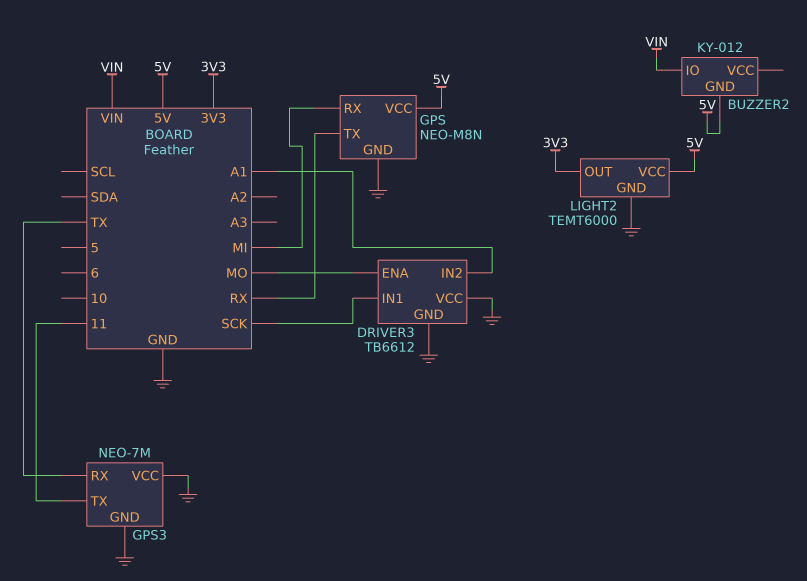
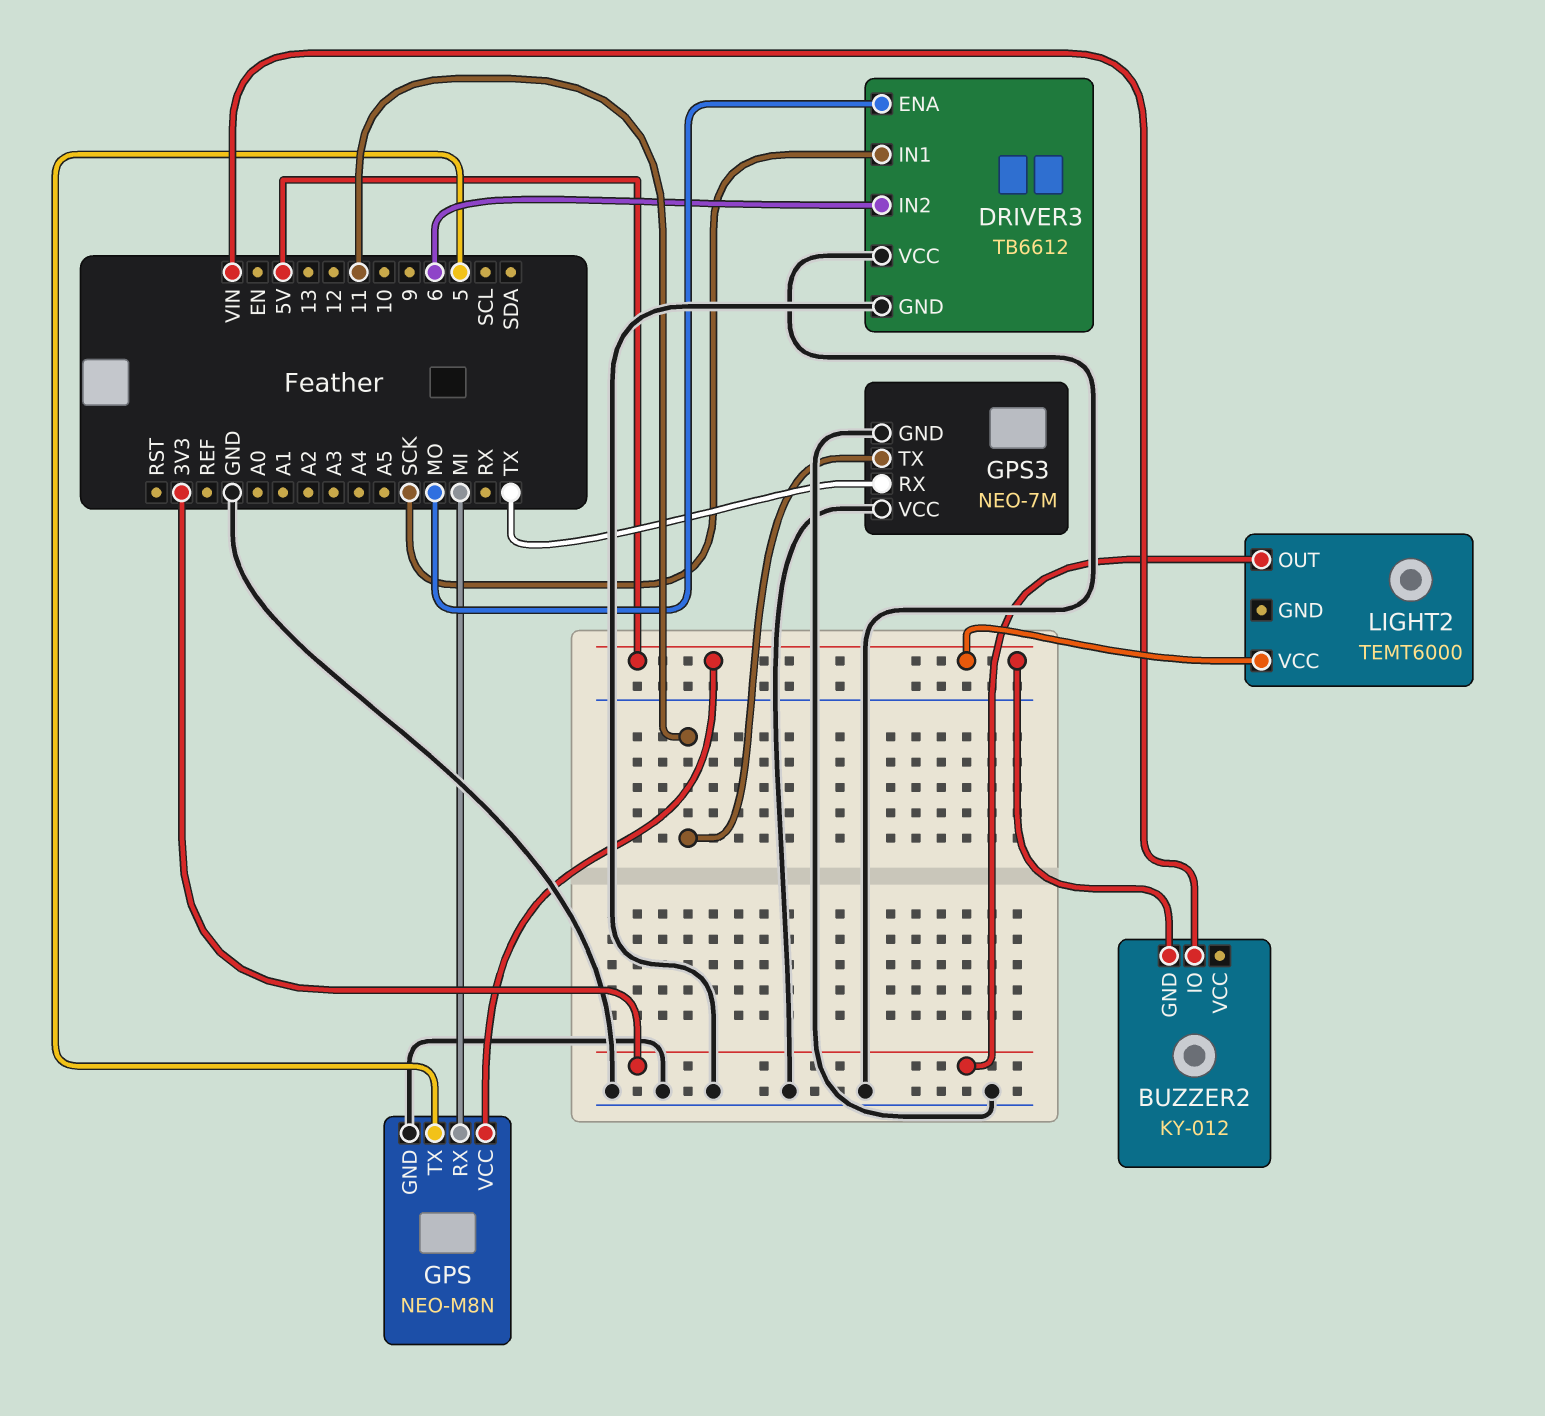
DRIVER3 pin IN2: A1 -> 6
GPS pin TX: RX -> 5
LIGHT2 pin GND: GND -> none

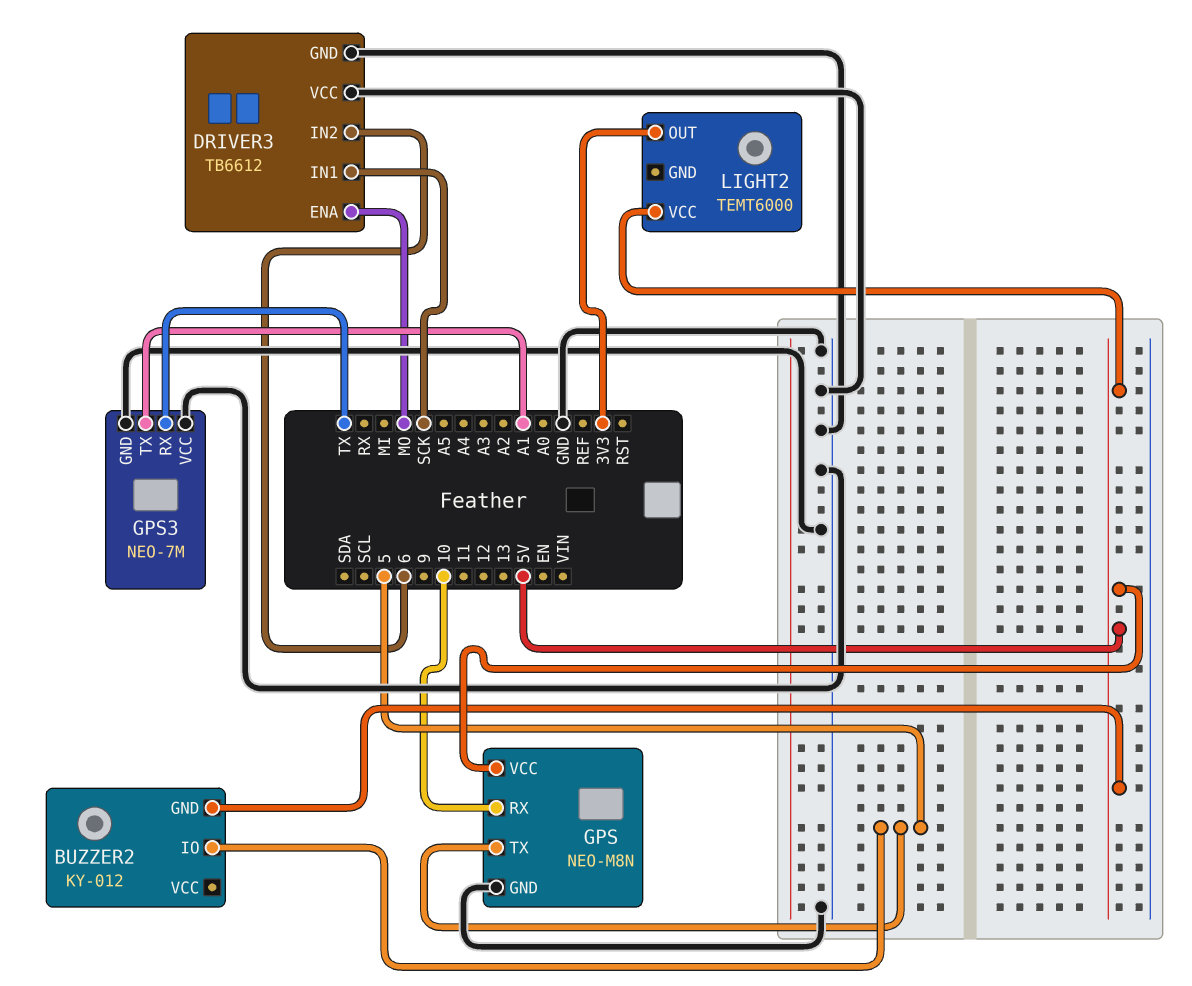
BUZZER2 pin IO: VIN -> 5
GPS pin RX: MI -> 10
GPS3 pin TX: 11 -> A1

